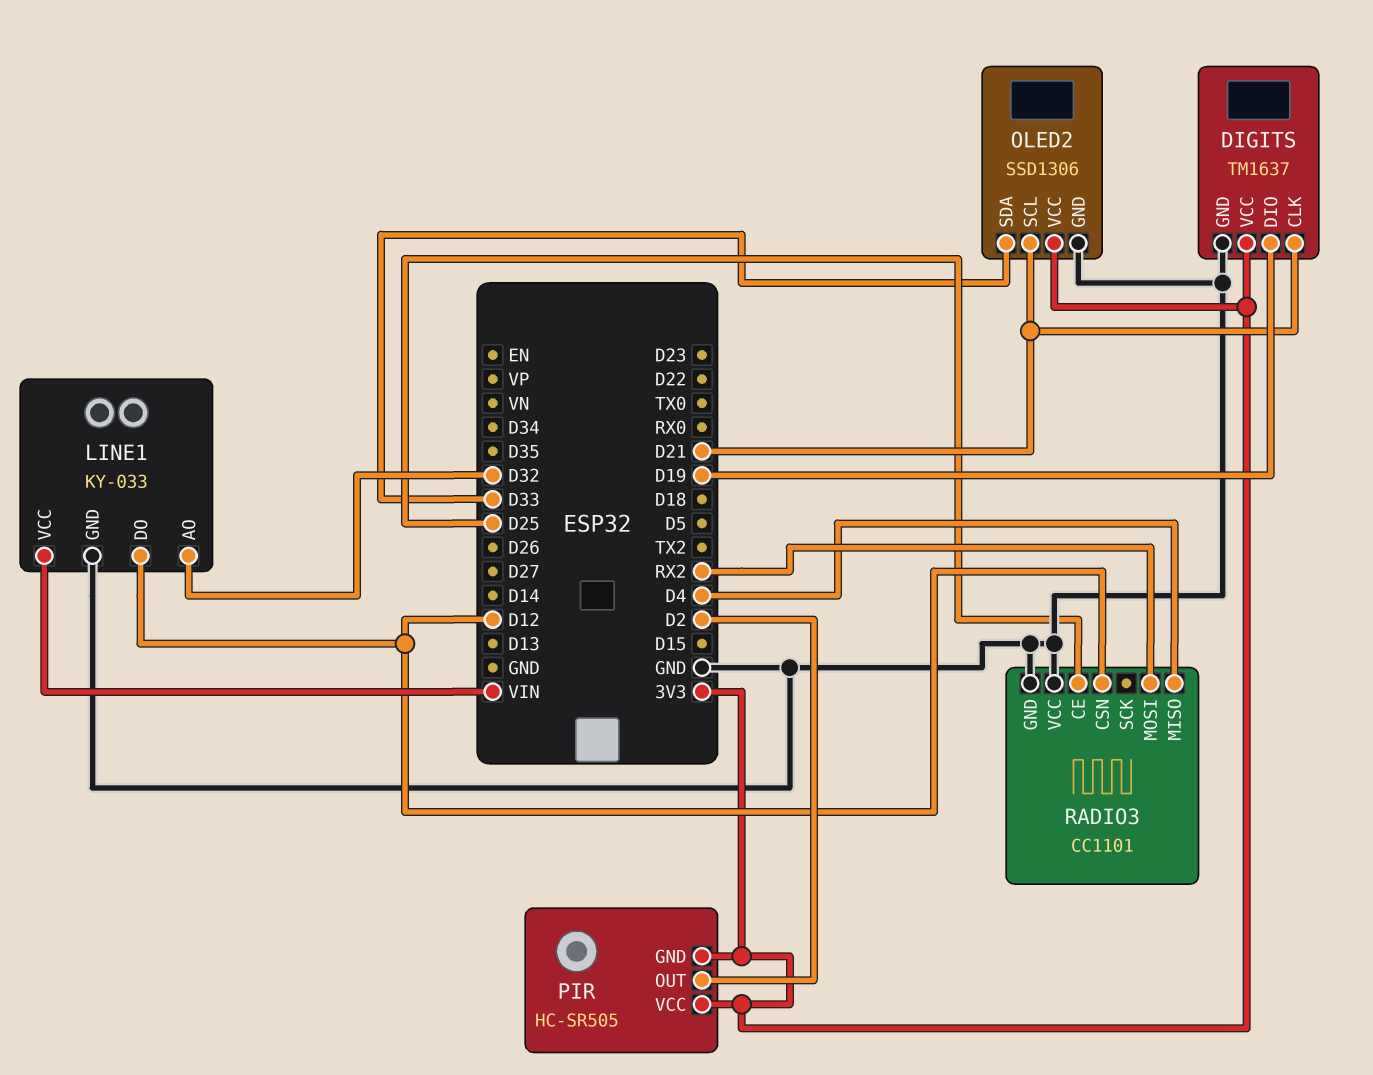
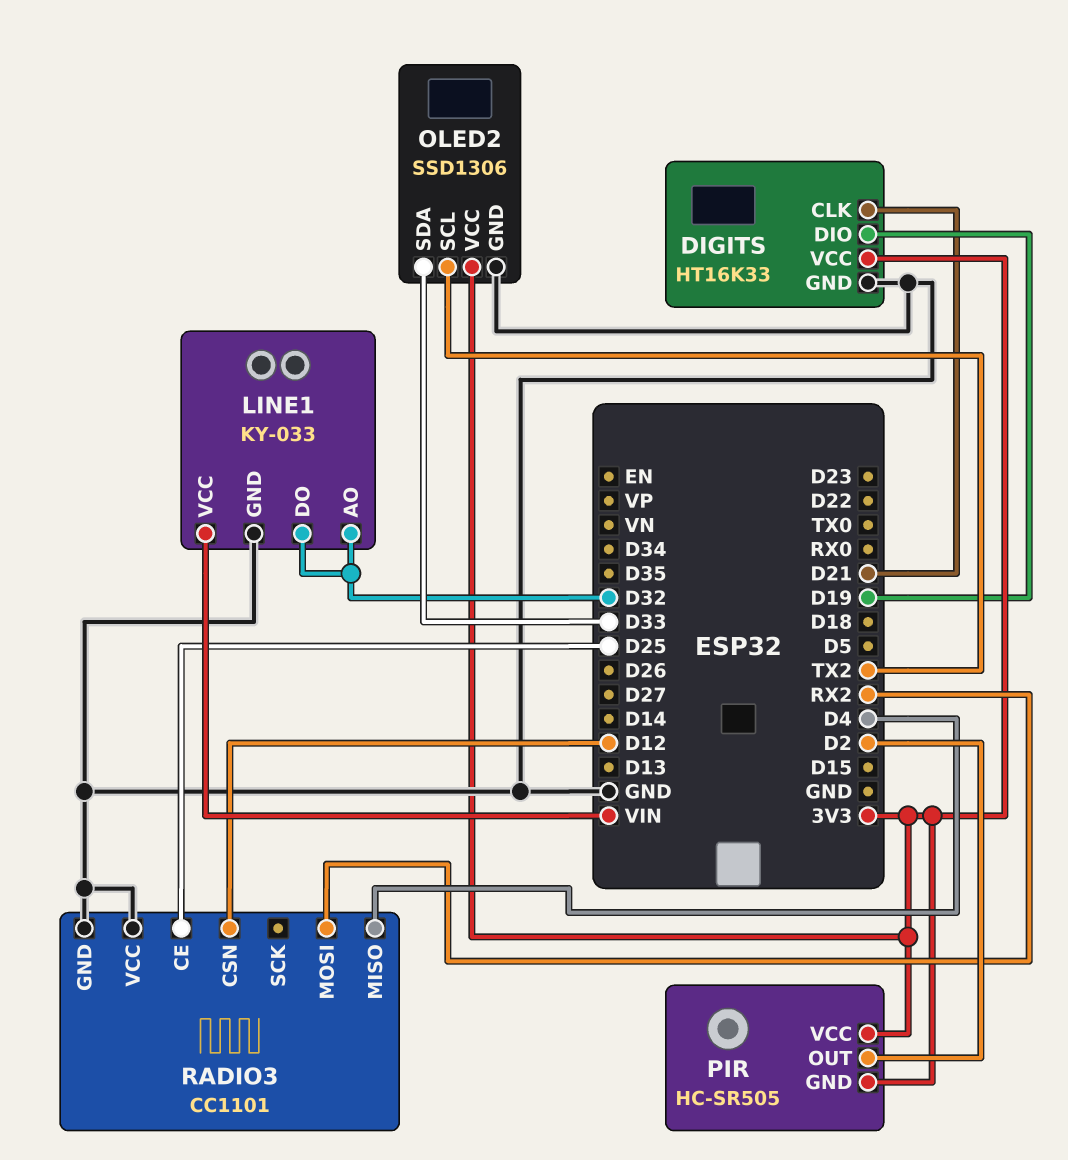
DIGITS: TM1637 -> HT16K33
LINE1 pin DO: D12 -> D32
OLED2 pin SCL: D21 -> TX2

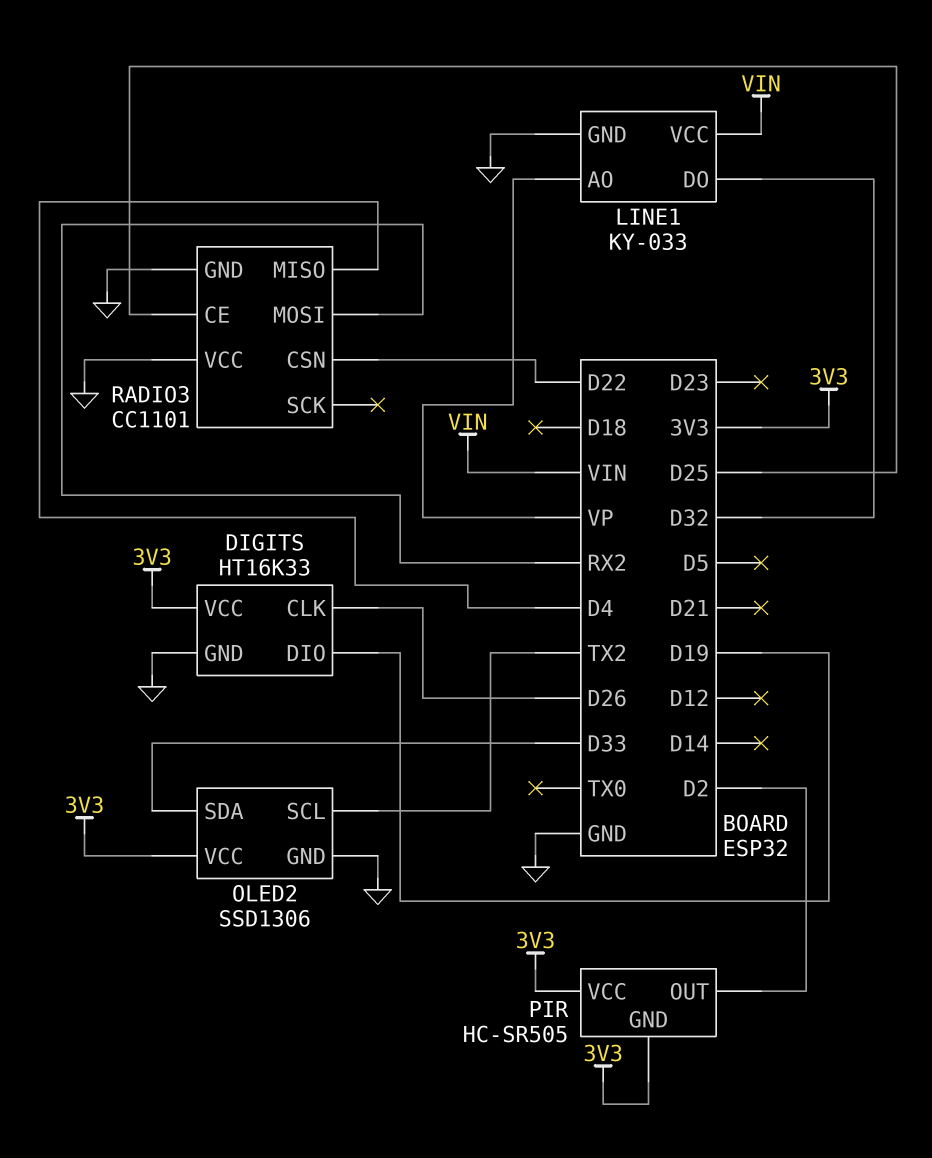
DIGITS pin CLK: D21 -> D26
LINE1 pin AO: D32 -> VP
RADIO3 pin CSN: D12 -> D22

